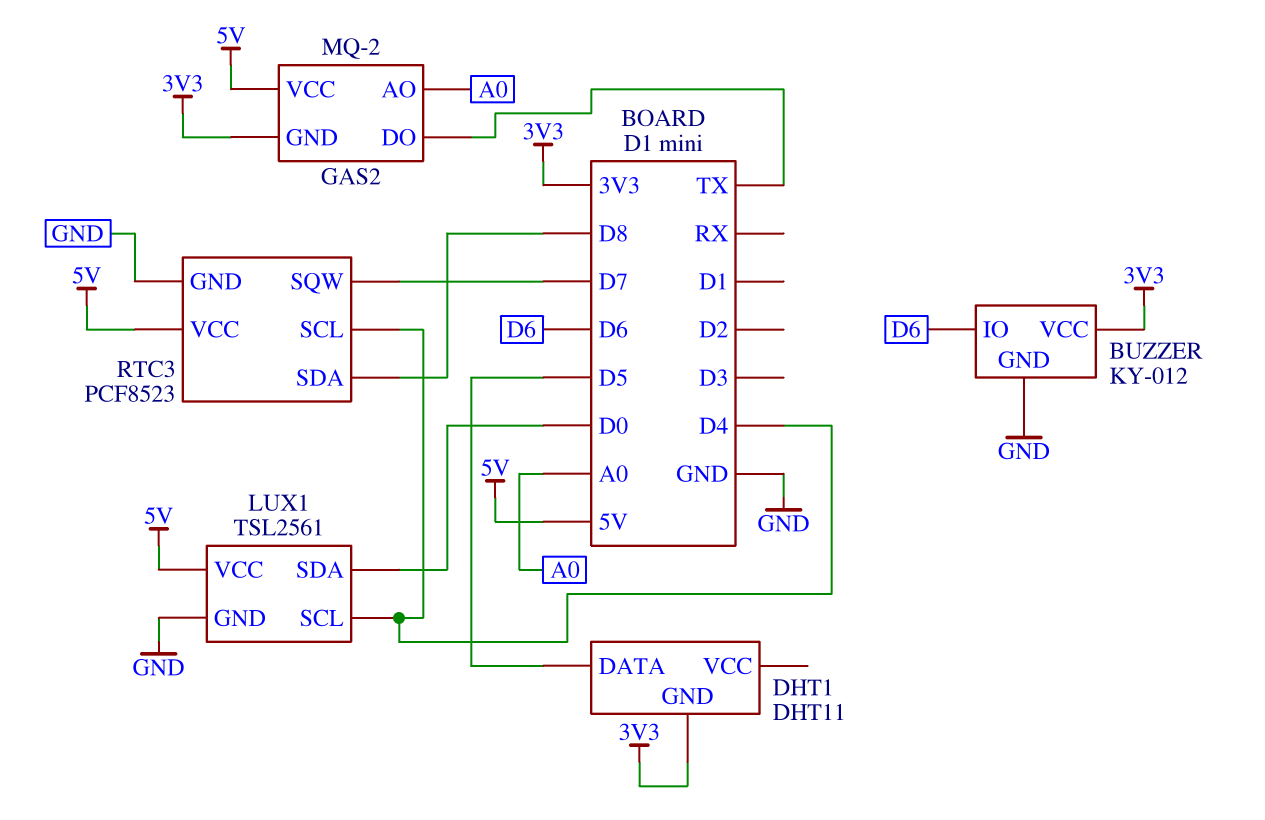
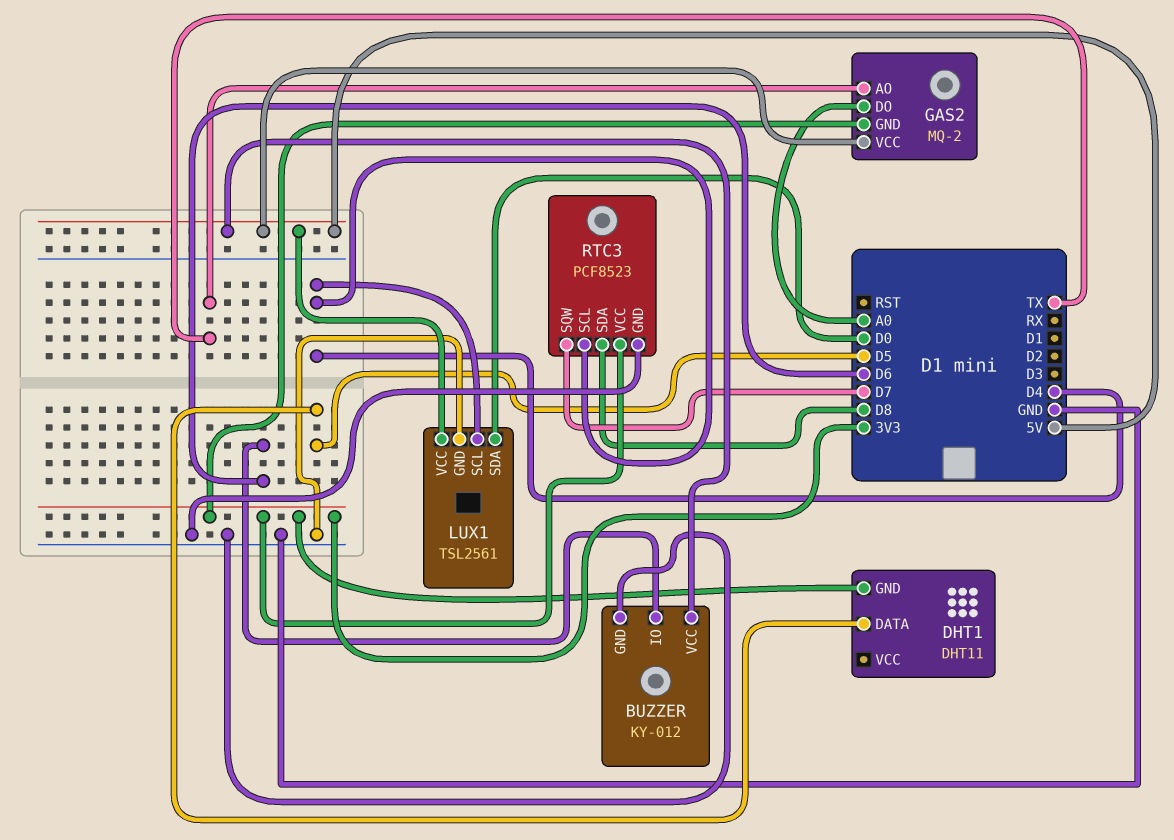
BUZZER pin VCC: 3V3 -> 5V
GAS2 pin AO: A0 -> TX
GAS2 pin DO: TX -> A0
RTC3 pin VCC: 5V -> 3V3

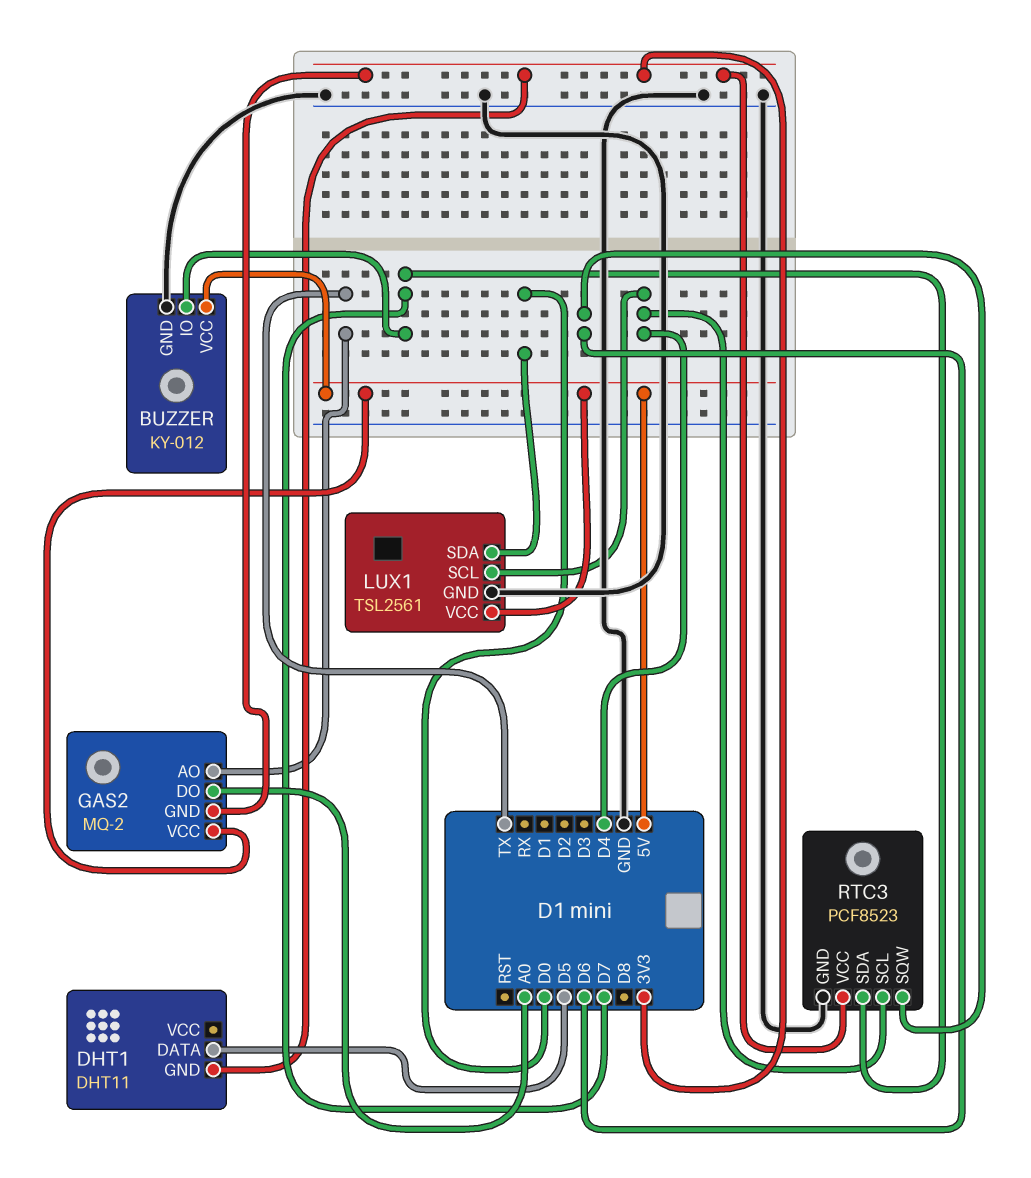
BUZZER pin IO: D6 -> D7
RTC3 pin SDA: D8 -> D7
RTC3 pin SQW: D7 -> D6

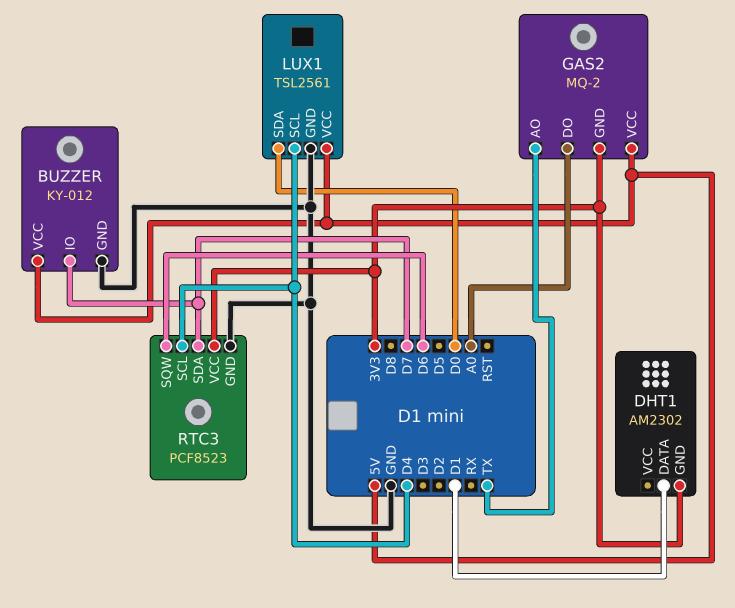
DHT1: DHT11 -> AM2302
DHT1 pin DATA: D5 -> D1

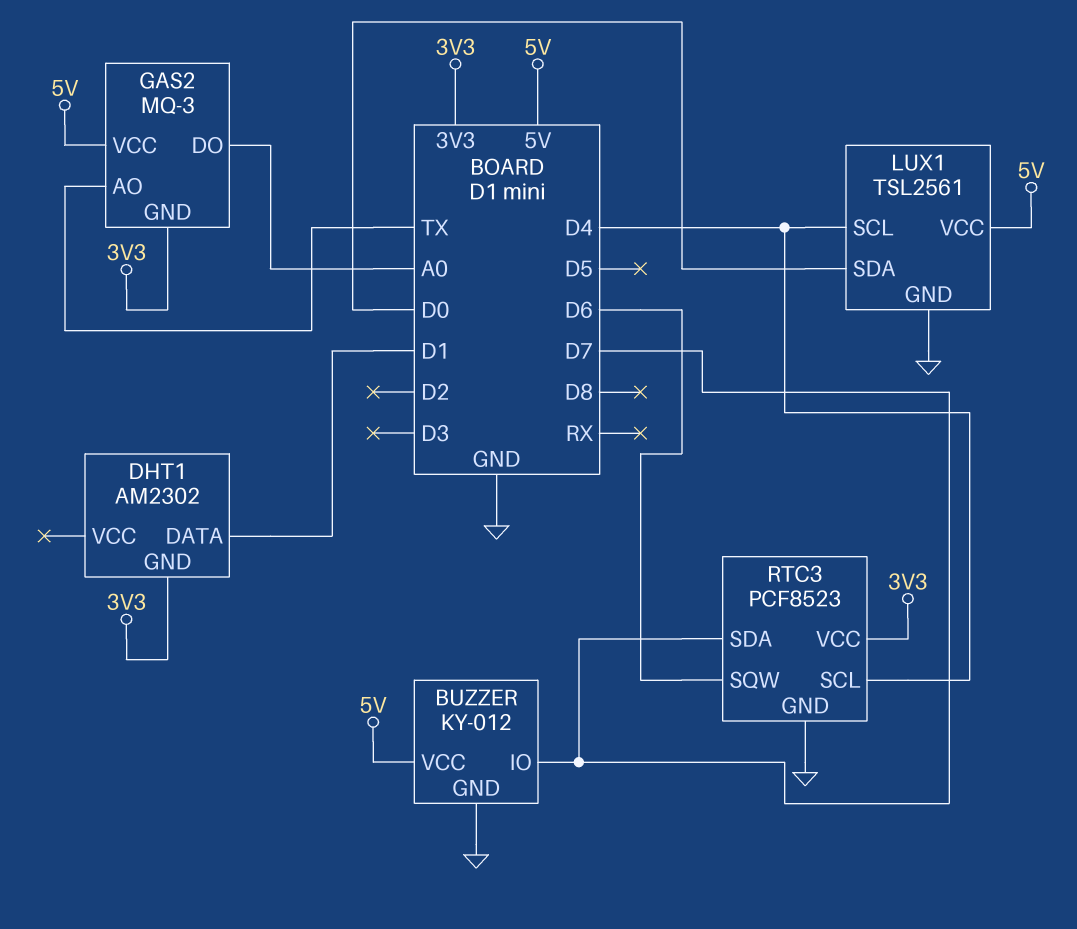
GAS2: MQ-2 -> MQ-3

